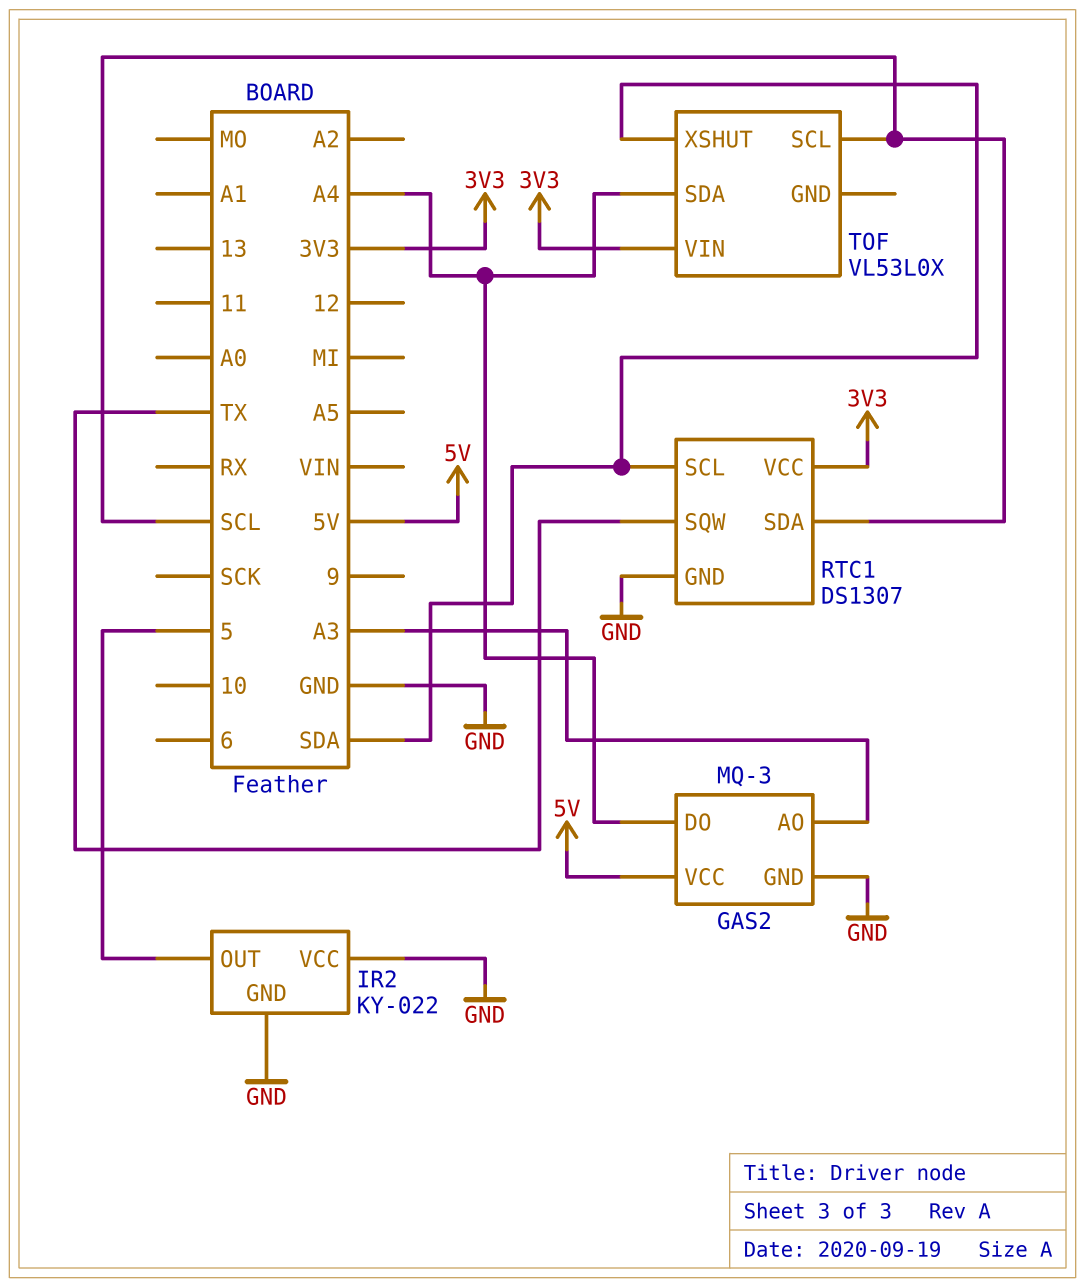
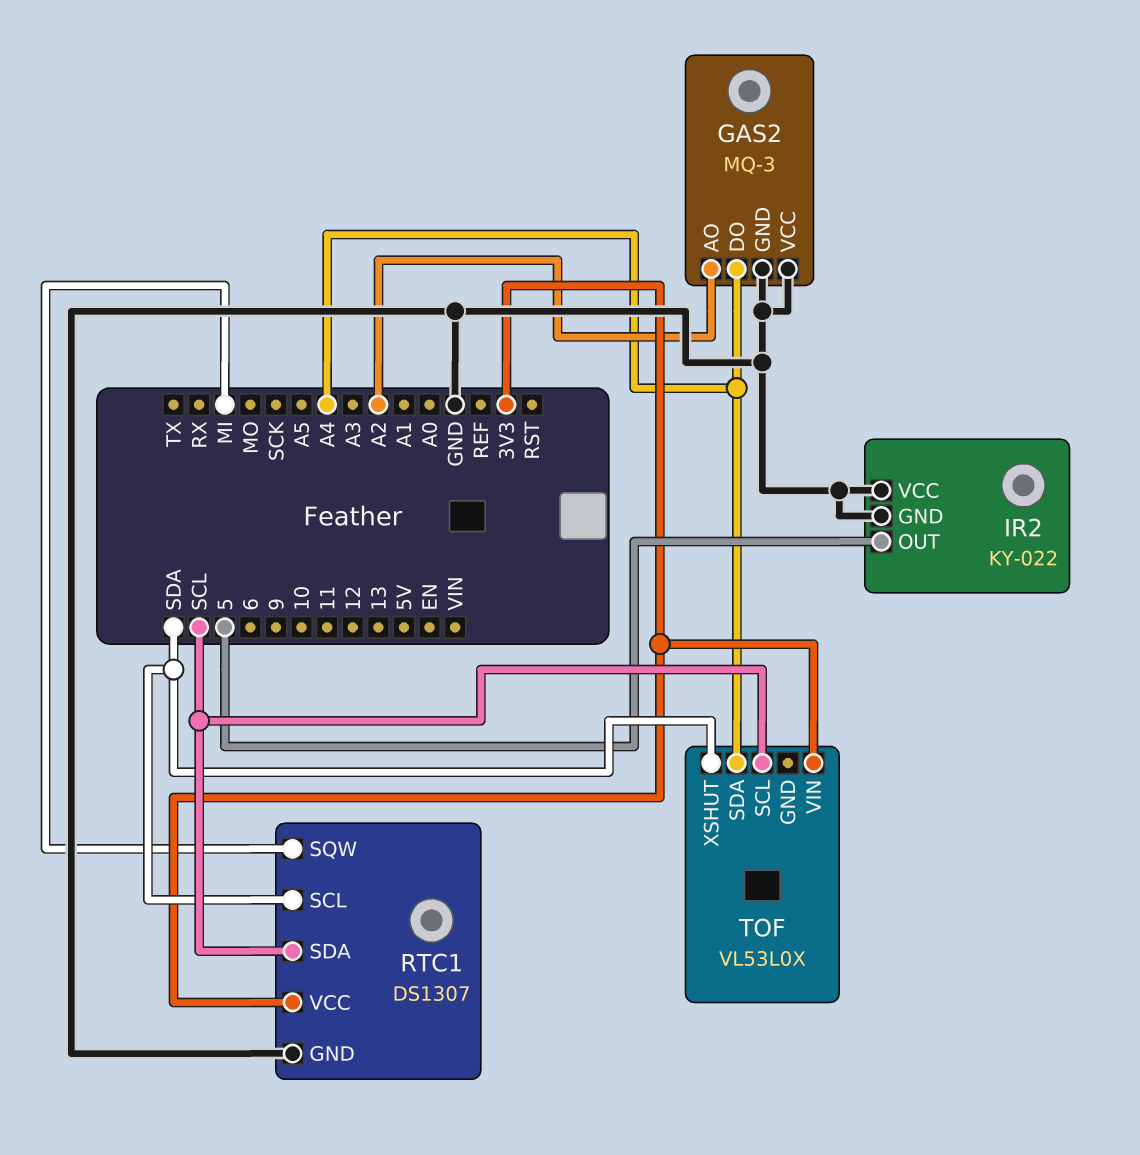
GAS2 pin AO: A3 -> A2
GAS2 pin VCC: 5V -> GND
RTC1 pin SQW: TX -> MI

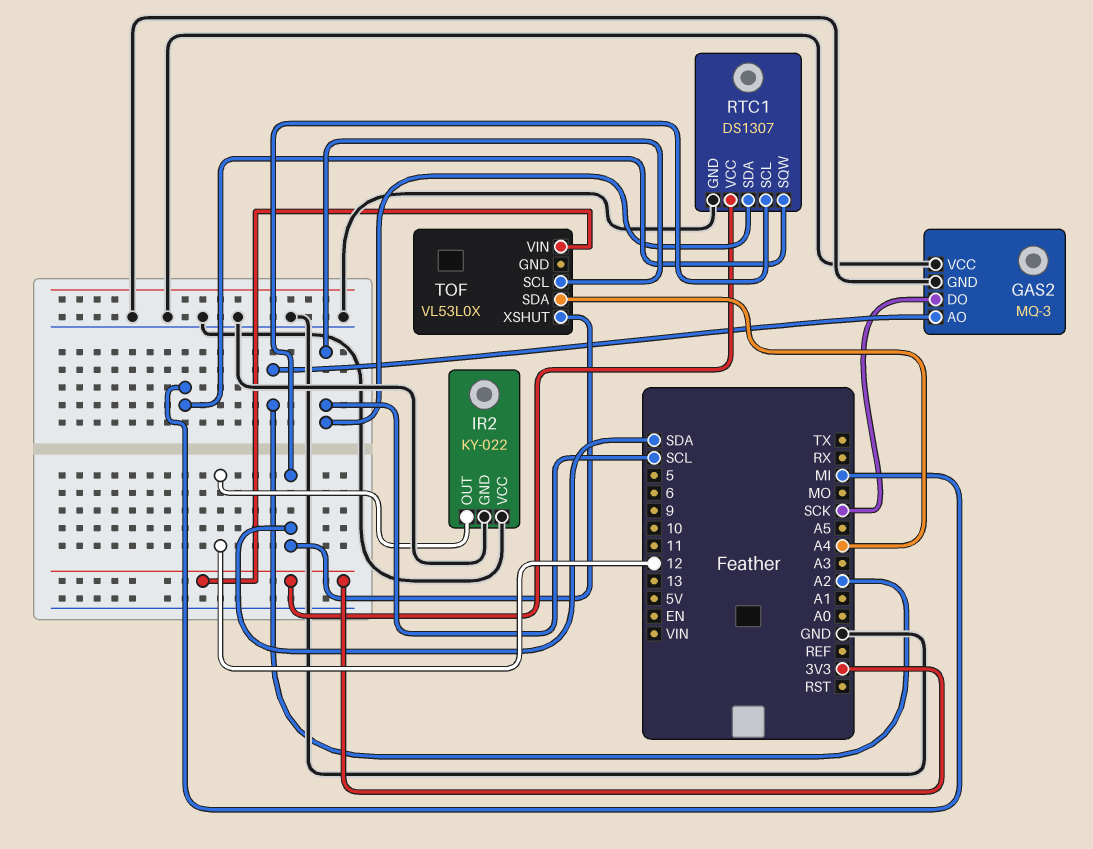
GAS2 pin DO: A4 -> SCK
IR2 pin OUT: 5 -> 12

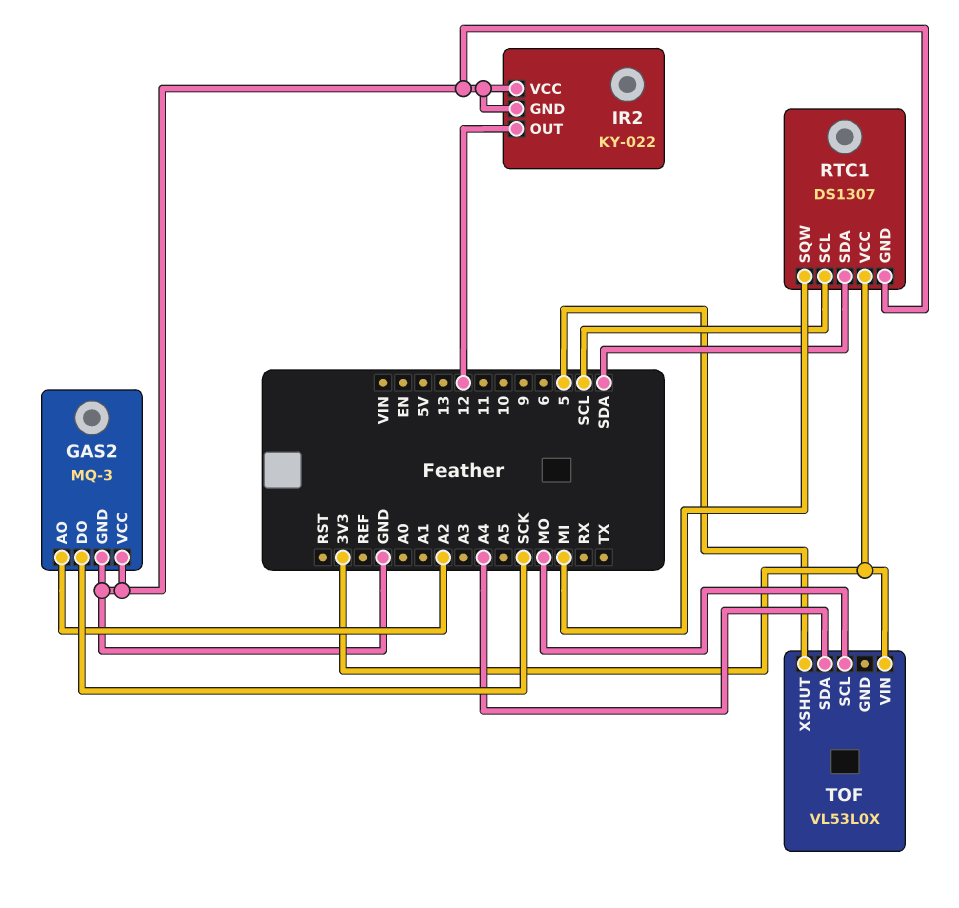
RTC1 pin SCL: SDA -> SCL
RTC1 pin SDA: SCL -> SDA
TOF pin SCL: SCL -> MO
TOF pin XSHUT: SDA -> 5

